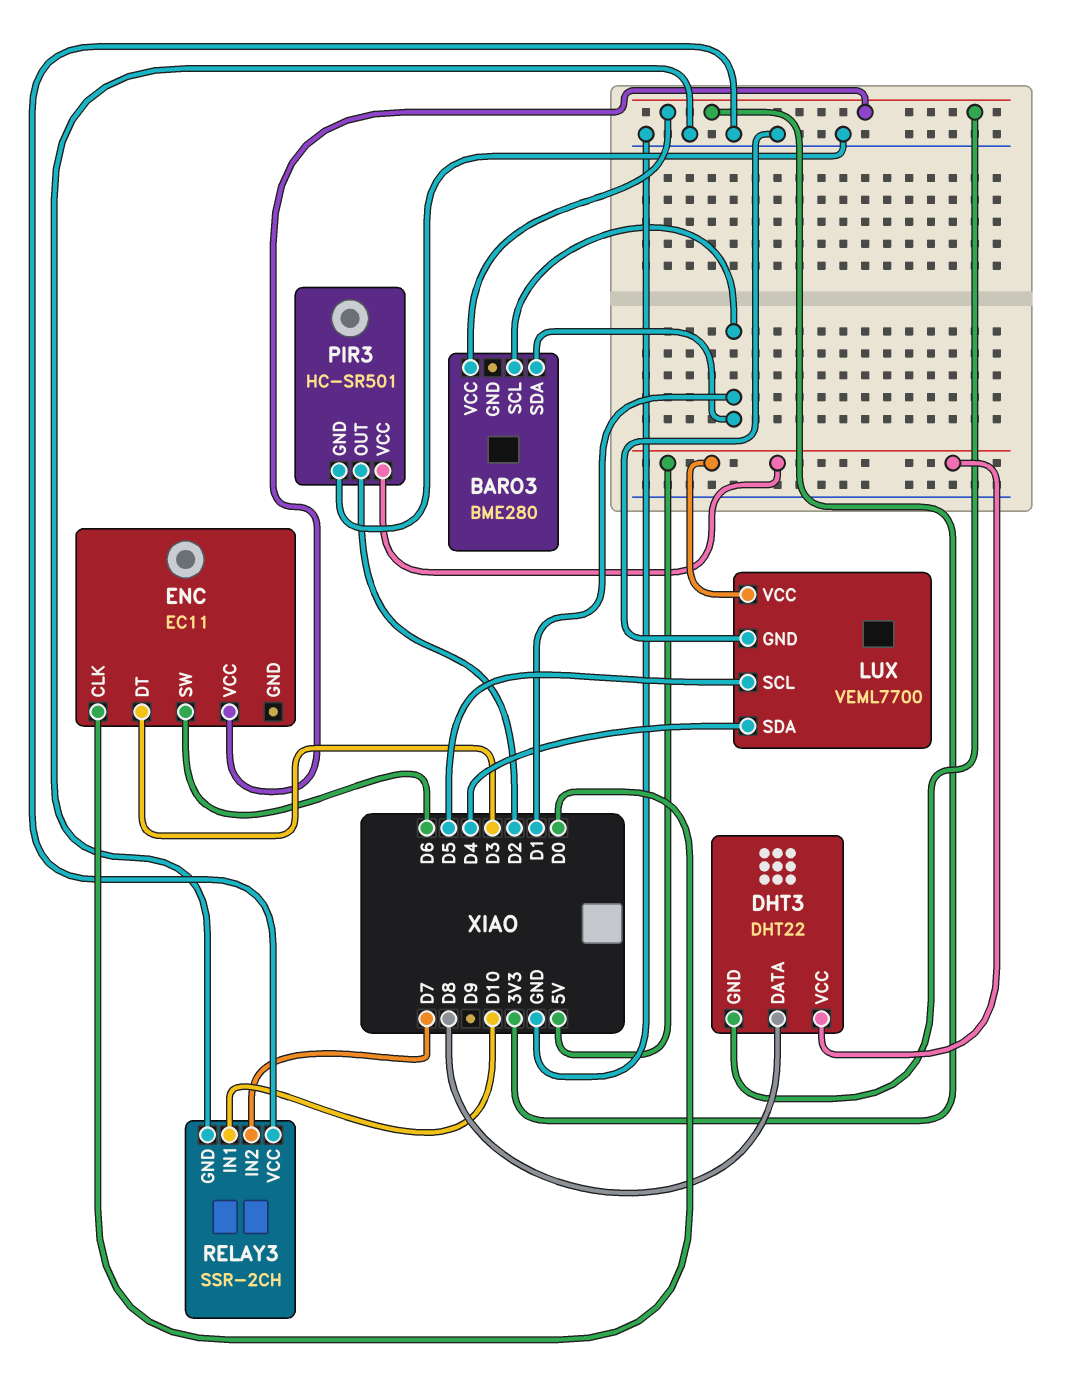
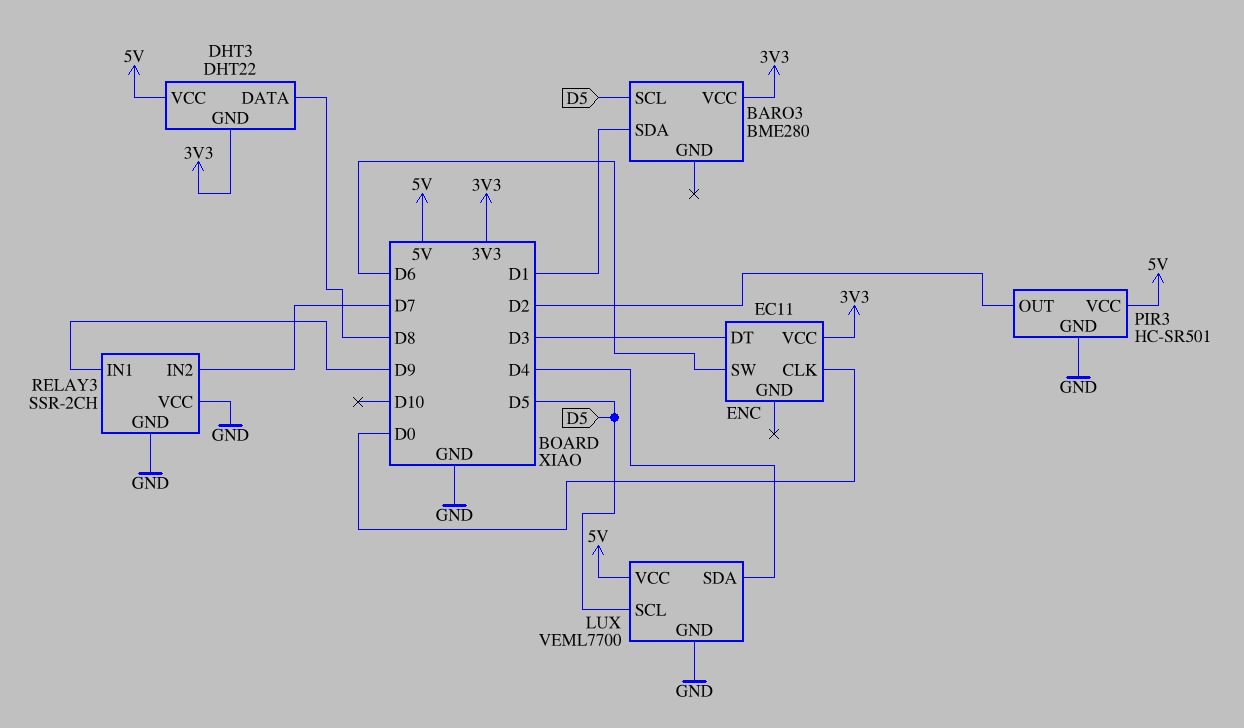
BARO3 pin SCL: D1 -> D5
RELAY3 pin IN1: D10 -> D9

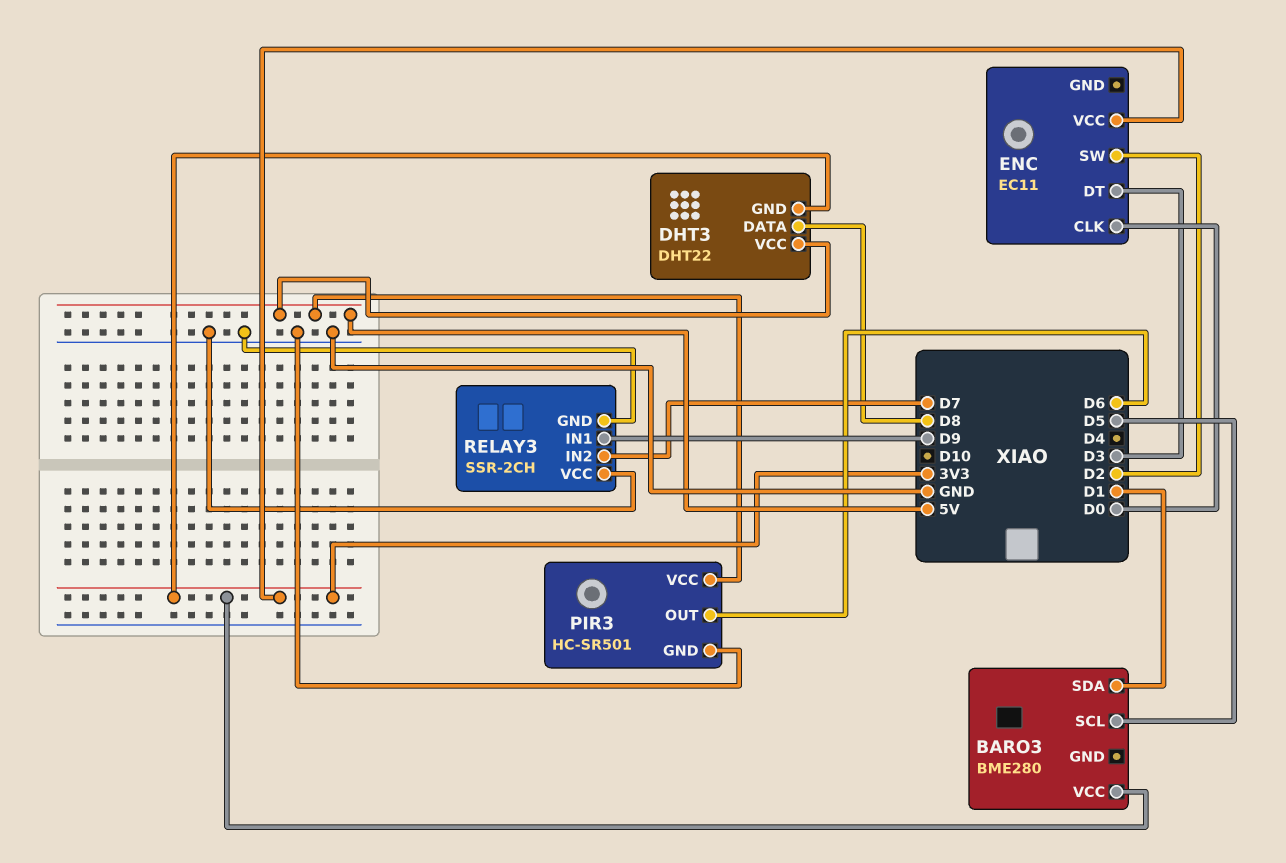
ENC pin SW: D6 -> D2
LUX: VEML7700 -> none
LUX pin GND: GND -> none
LUX pin SCL: D5 -> none
LUX pin SDA: D4 -> none
LUX pin VCC: 5V -> none
PIR3 pin OUT: D2 -> D6

